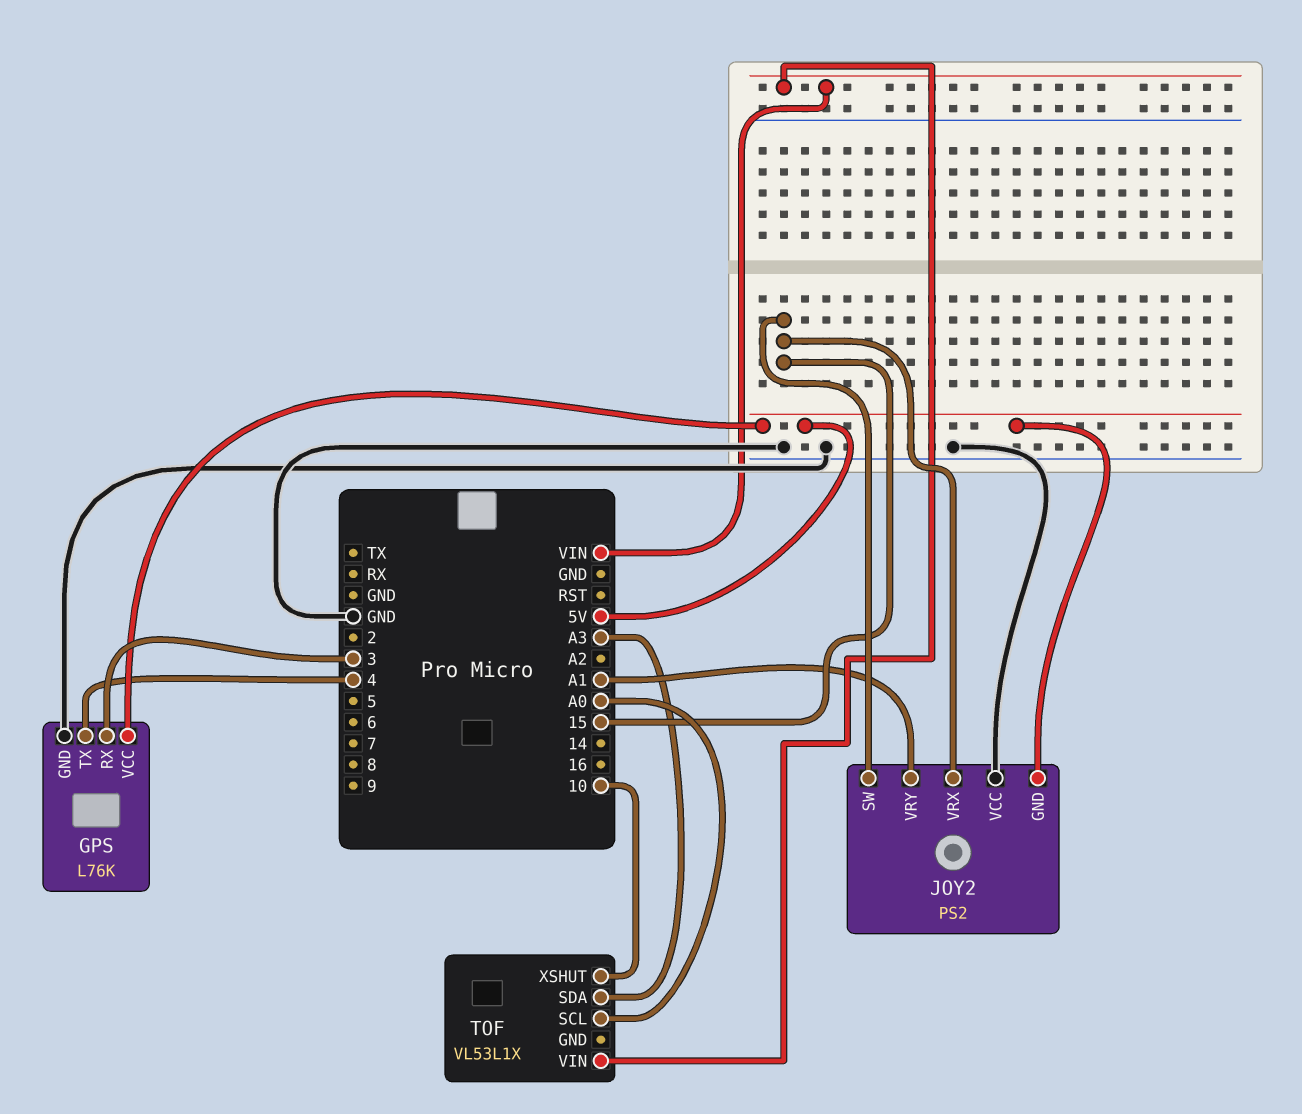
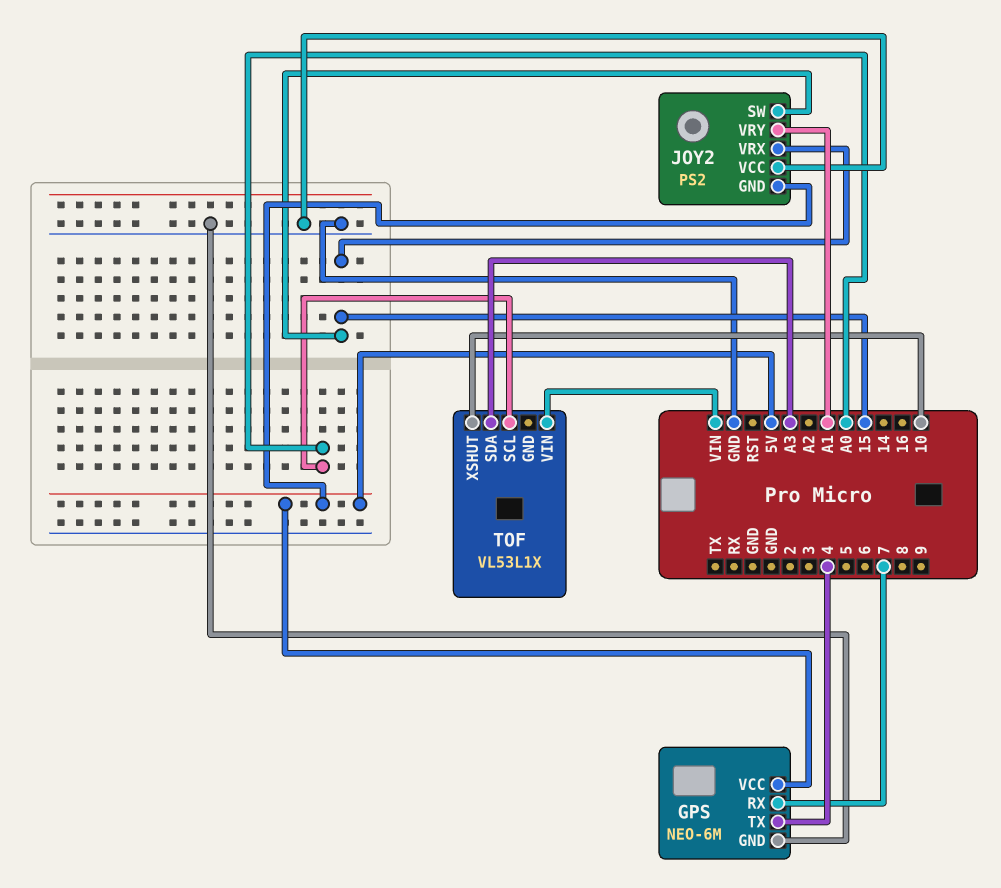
GPS: L76K -> NEO-6M
GPS pin RX: 3 -> 7

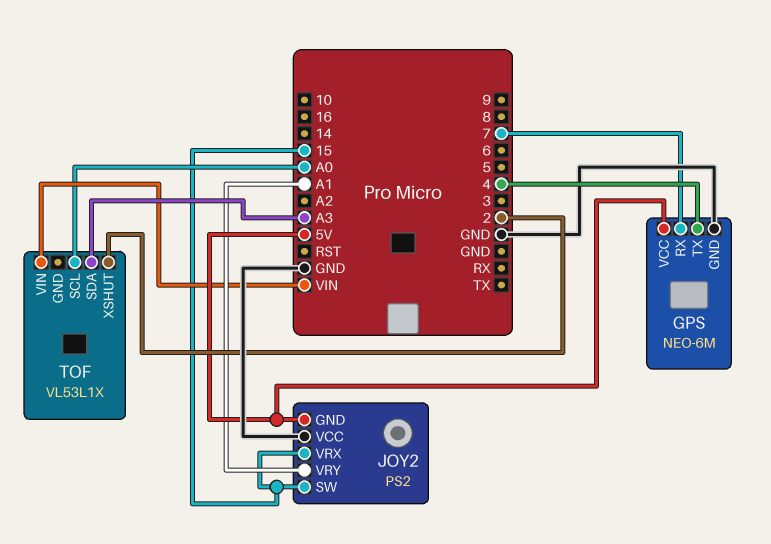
TOF pin XSHUT: 10 -> 2

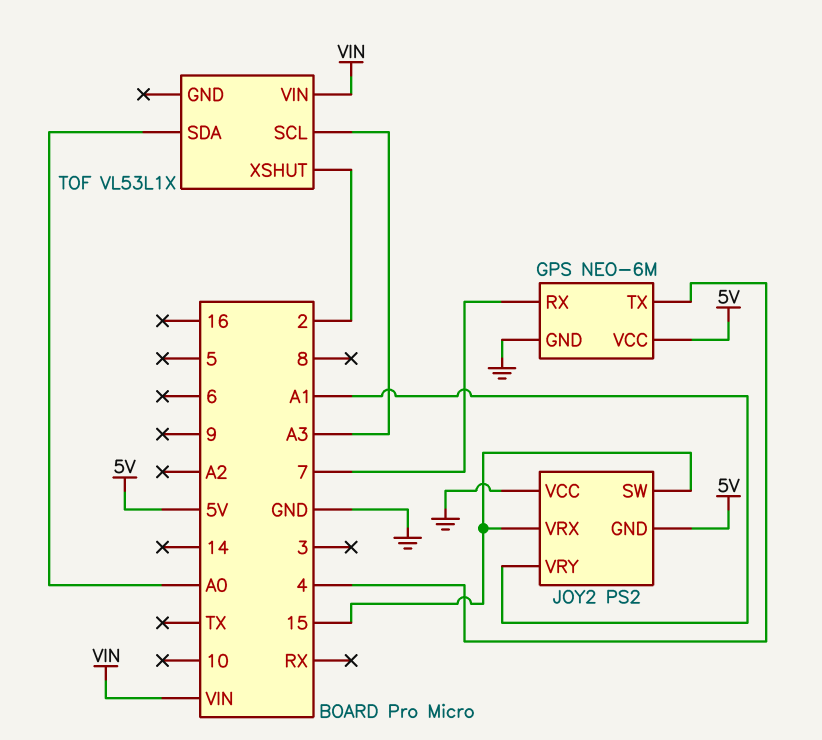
TOF pin SCL: A0 -> A3
TOF pin SDA: A3 -> A0

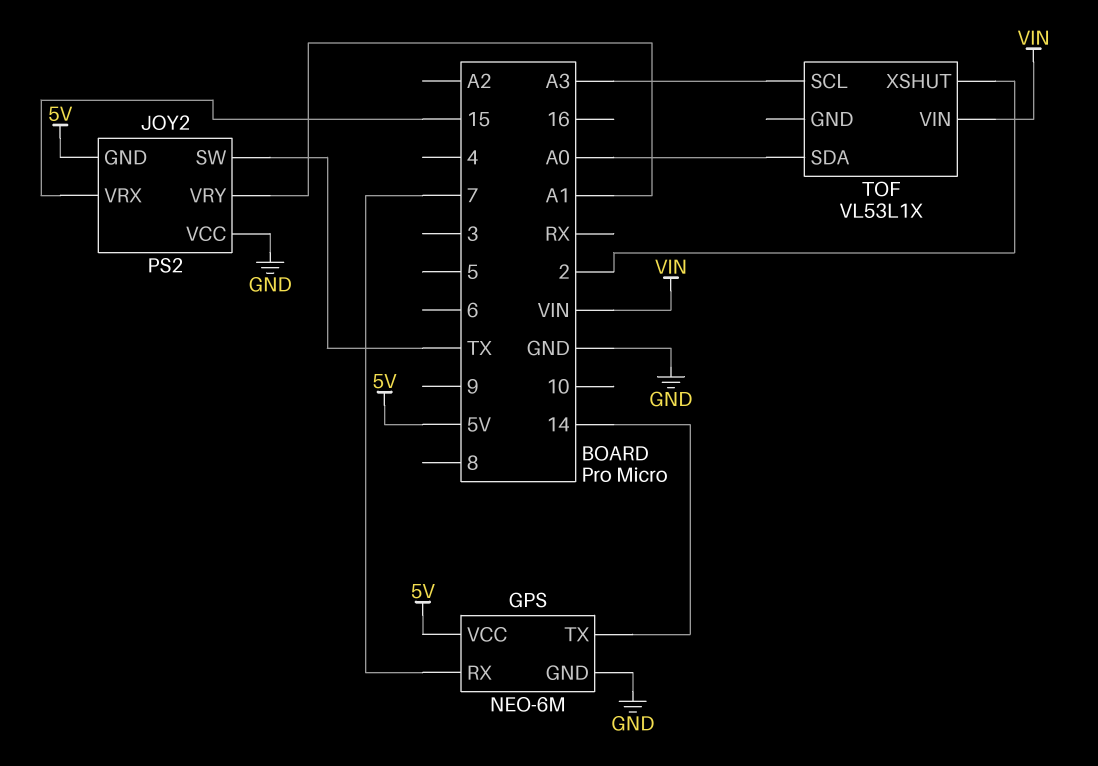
GPS pin TX: 4 -> 14
JOY2 pin SW: 15 -> TX

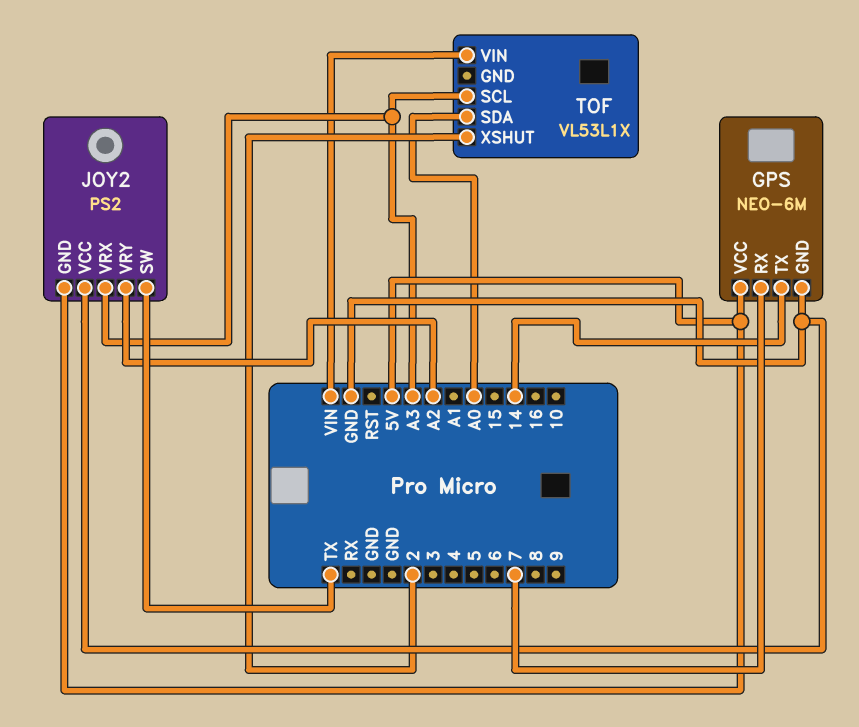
JOY2 pin VRX: 15 -> A3
JOY2 pin VRY: A1 -> A2

